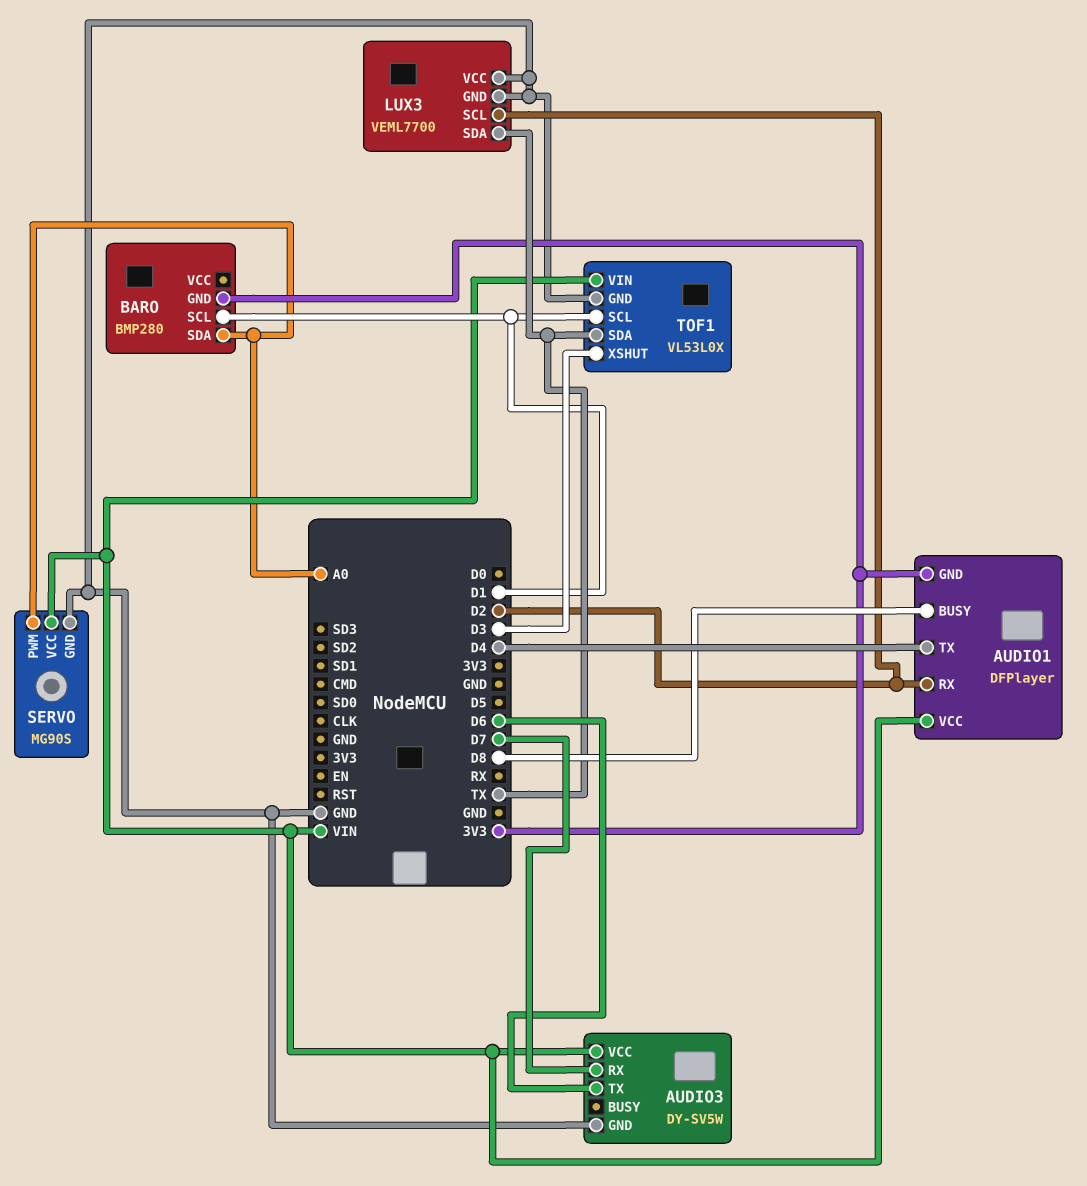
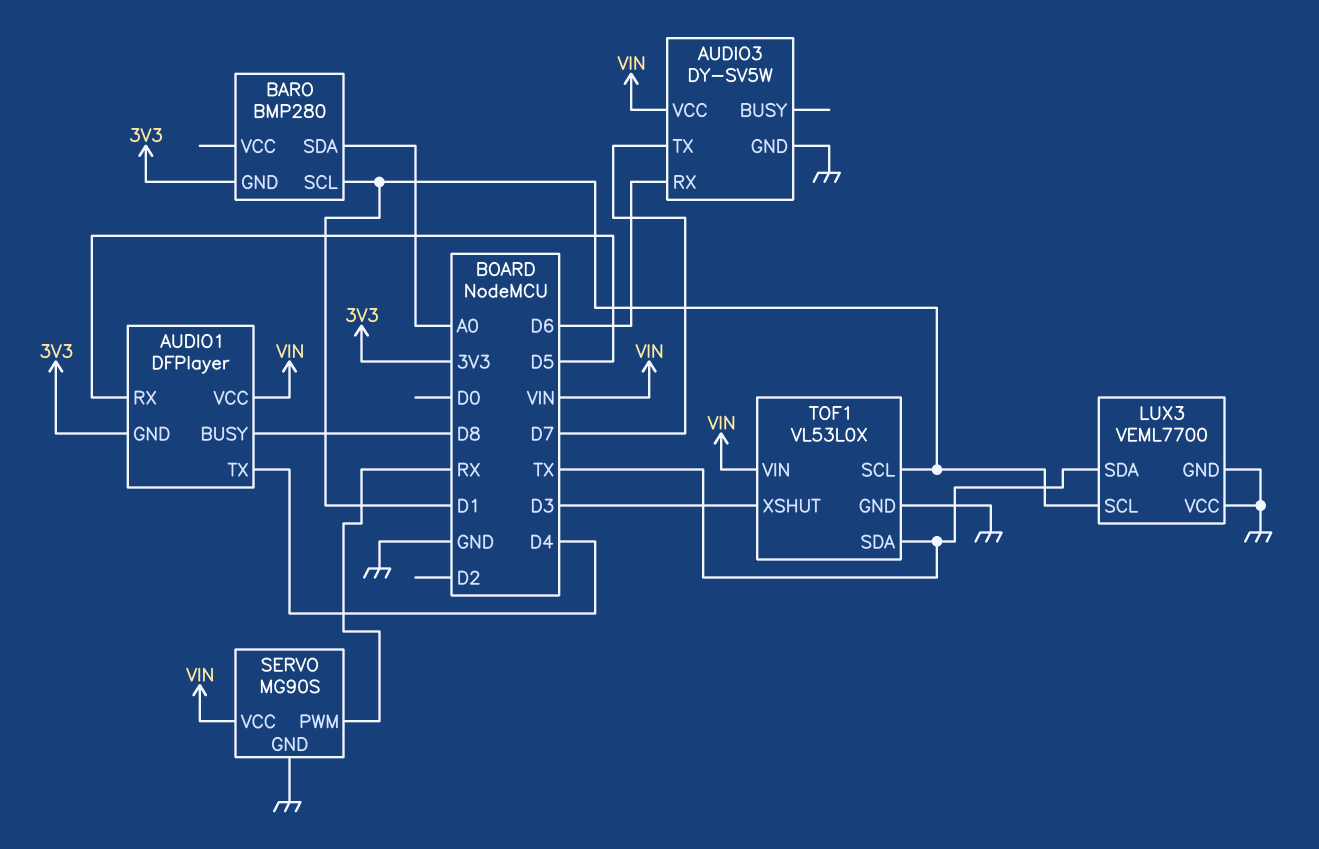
AUDIO1 pin RX: D2 -> D5
AUDIO3 pin RX: D7 -> D6
AUDIO3 pin TX: D6 -> D7
LUX3 pin SCL: D2 -> D1
SERVO pin PWM: A0 -> RX

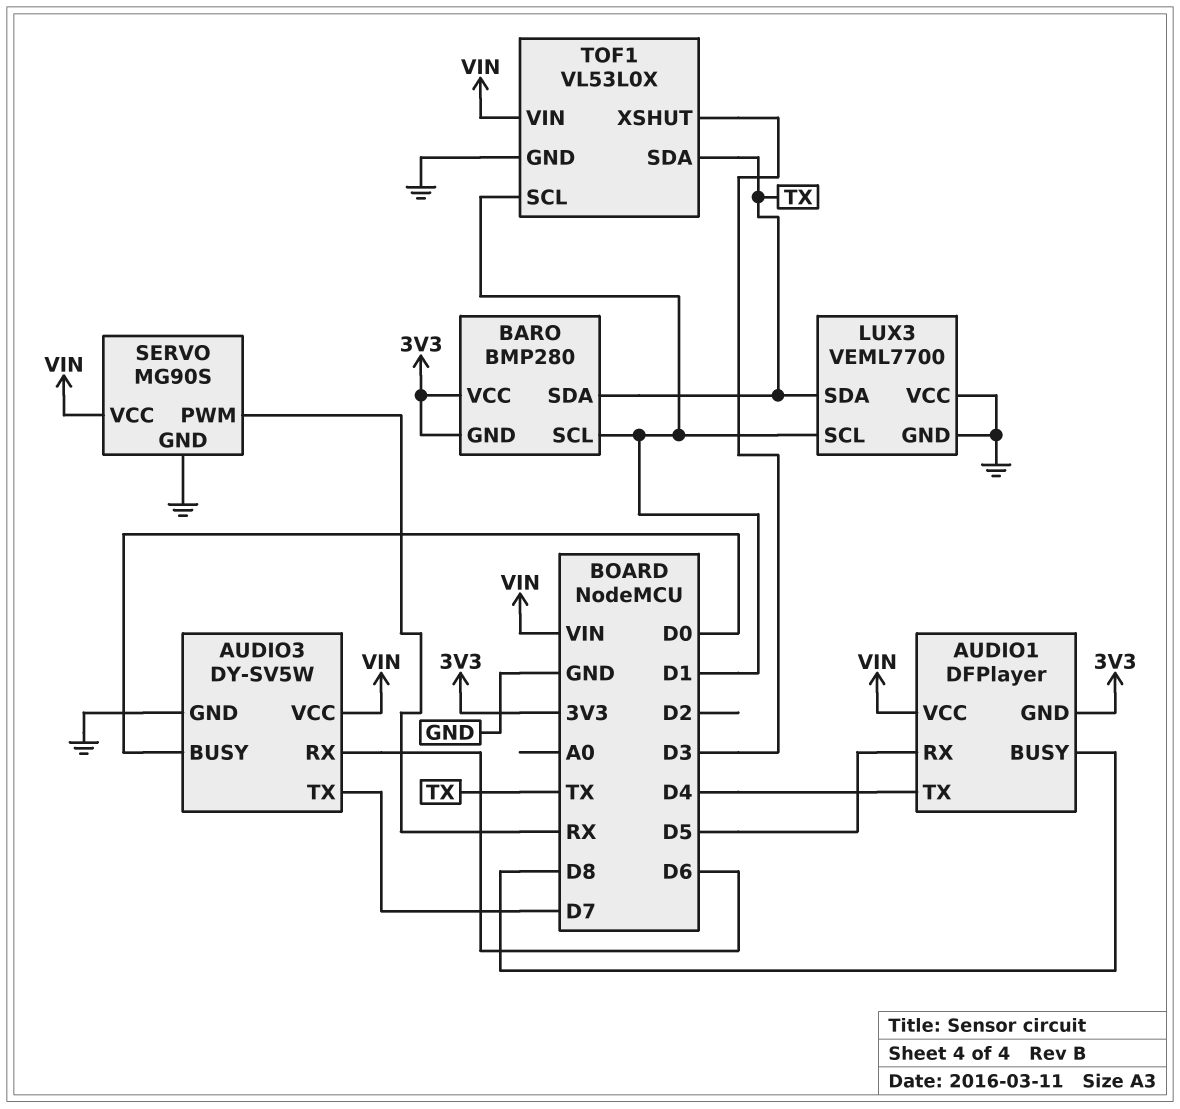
AUDIO3 pin BUSY: none -> D0
BARO pin SDA: A0 -> TX
BARO pin VCC: none -> 3V3

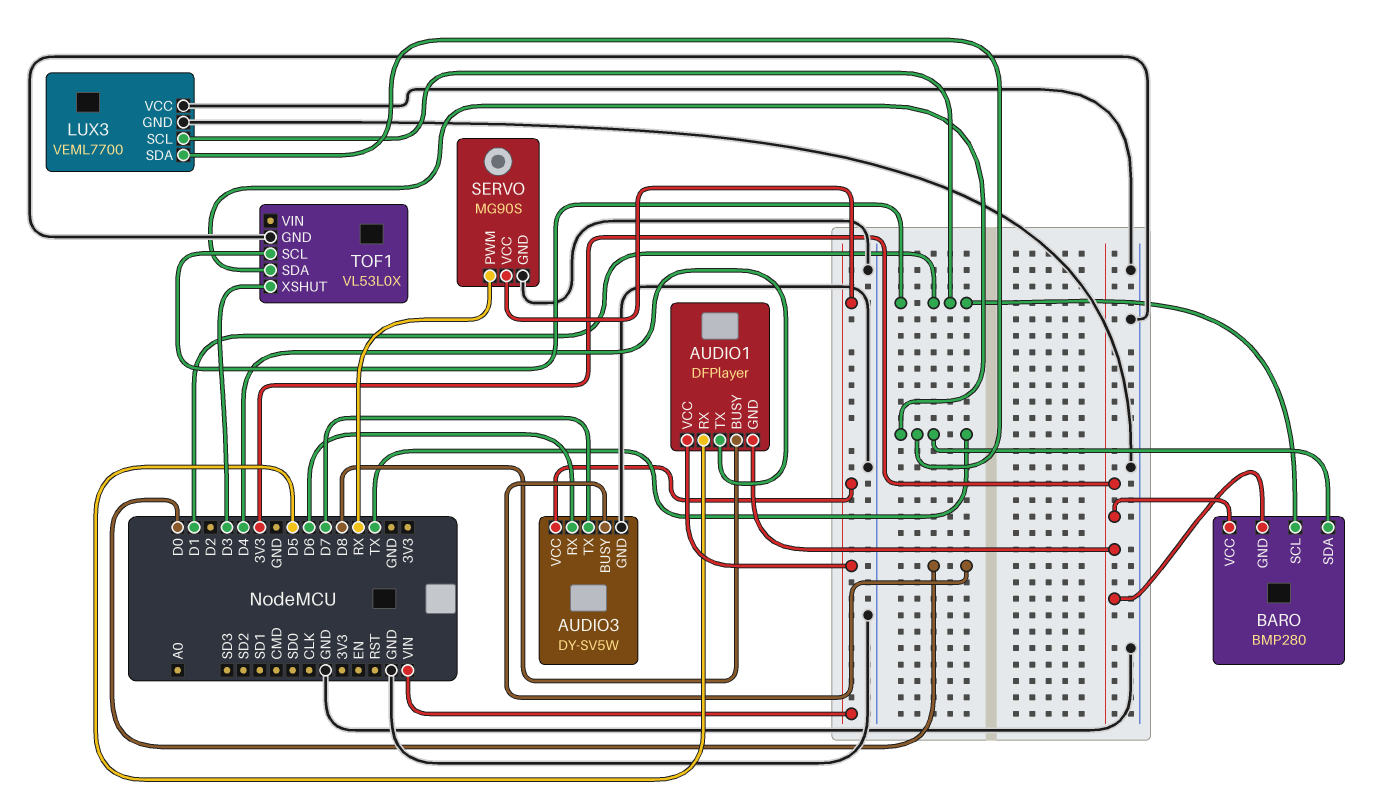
TOF1 pin VIN: VIN -> none

